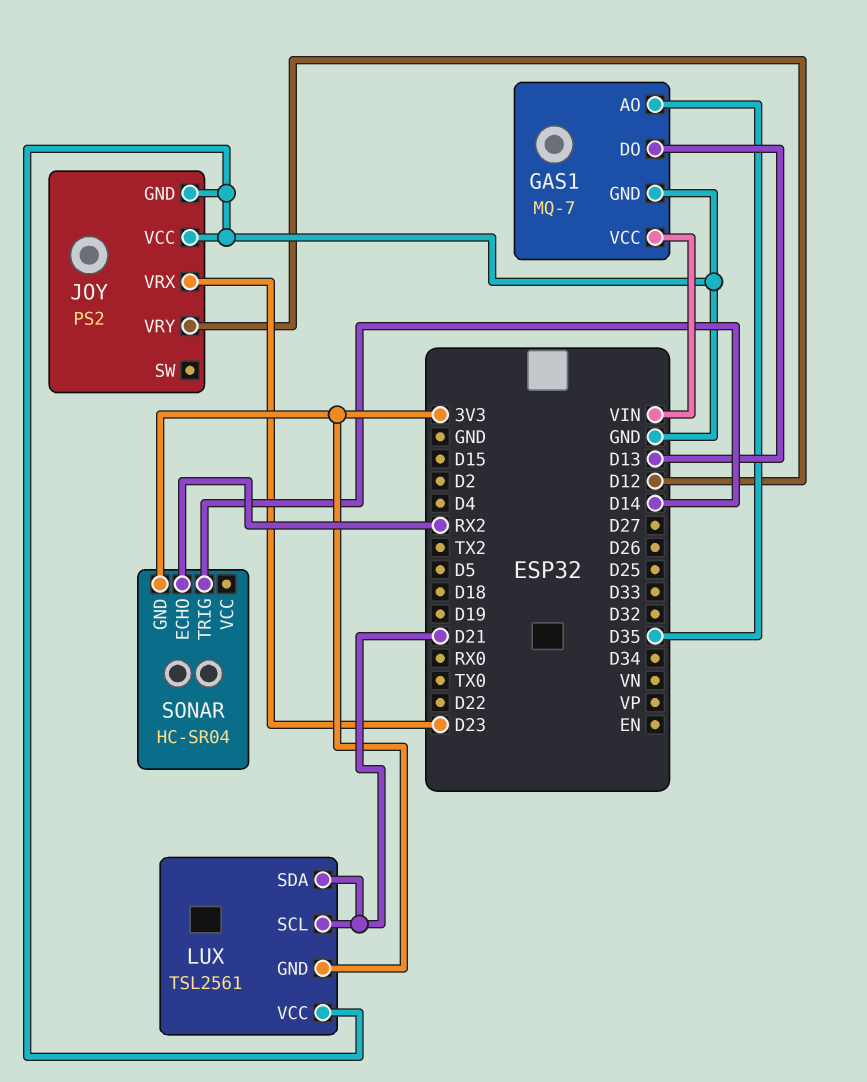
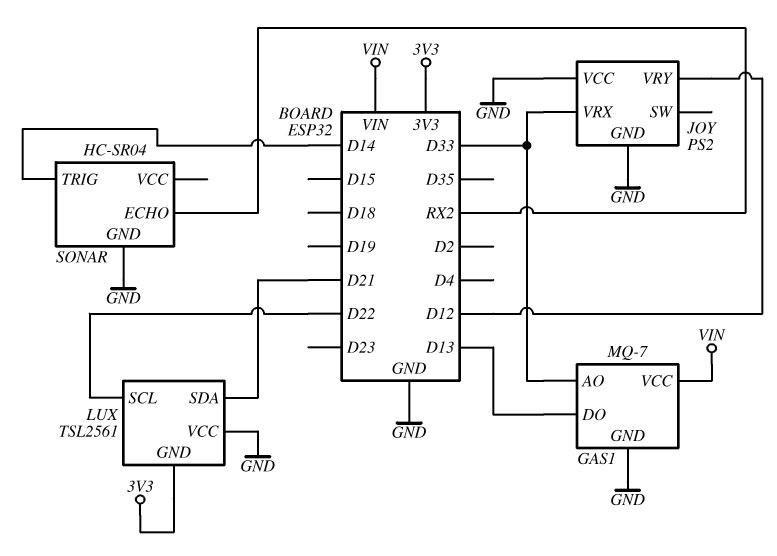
GAS1 pin AO: D35 -> D33
JOY pin VRX: D23 -> D33
LUX pin SCL: D21 -> D22
SONAR pin GND: 3V3 -> GND

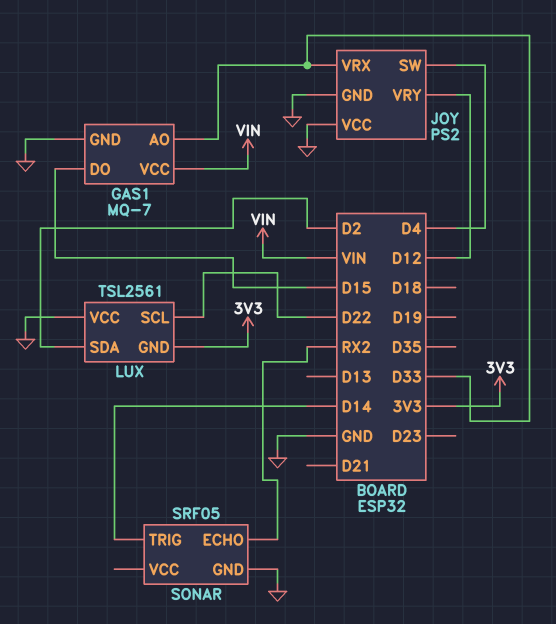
GAS1 pin DO: D13 -> D15
JOY pin SW: none -> D4
LUX pin SDA: D21 -> D2
SONAR: HC-SR04 -> SRF05

